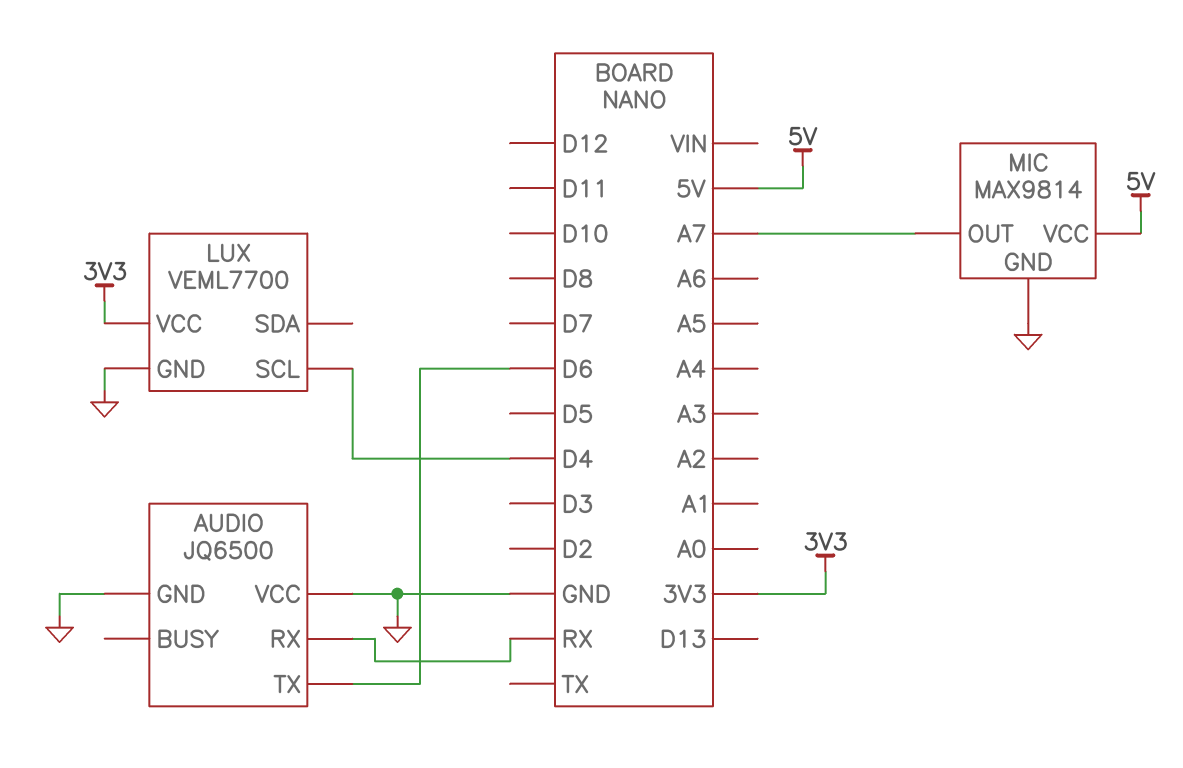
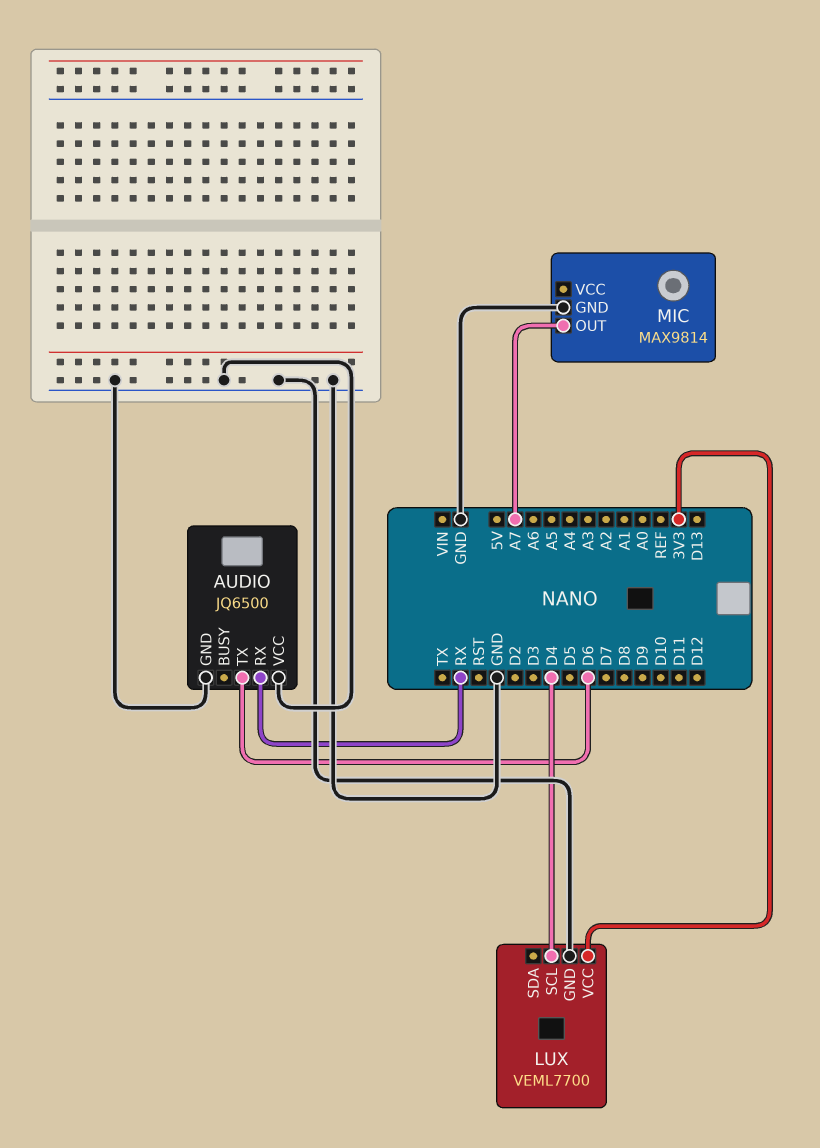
MIC pin VCC: 5V -> none

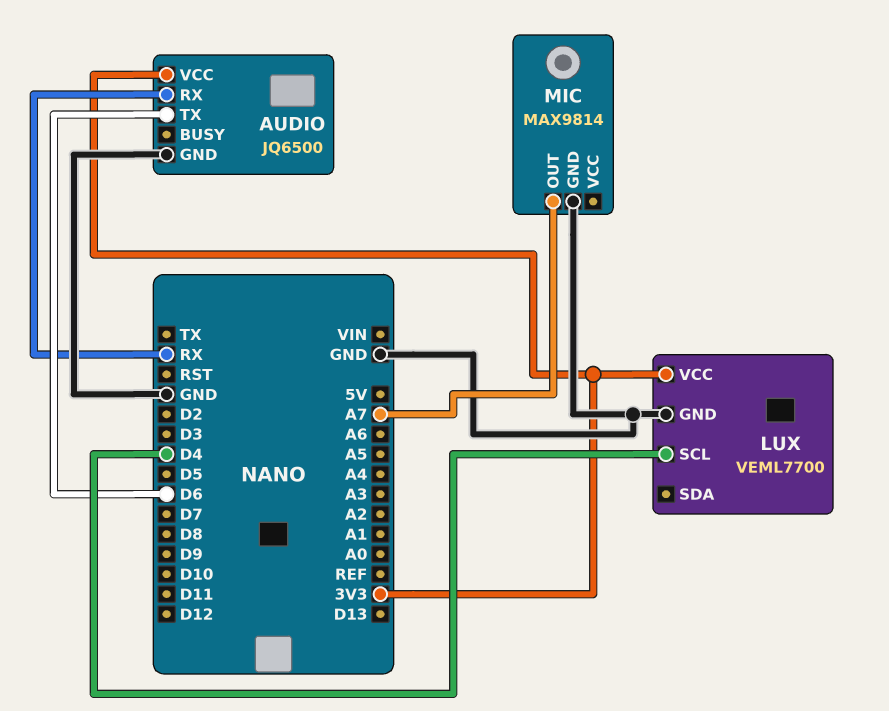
AUDIO pin VCC: GND -> 3V3

